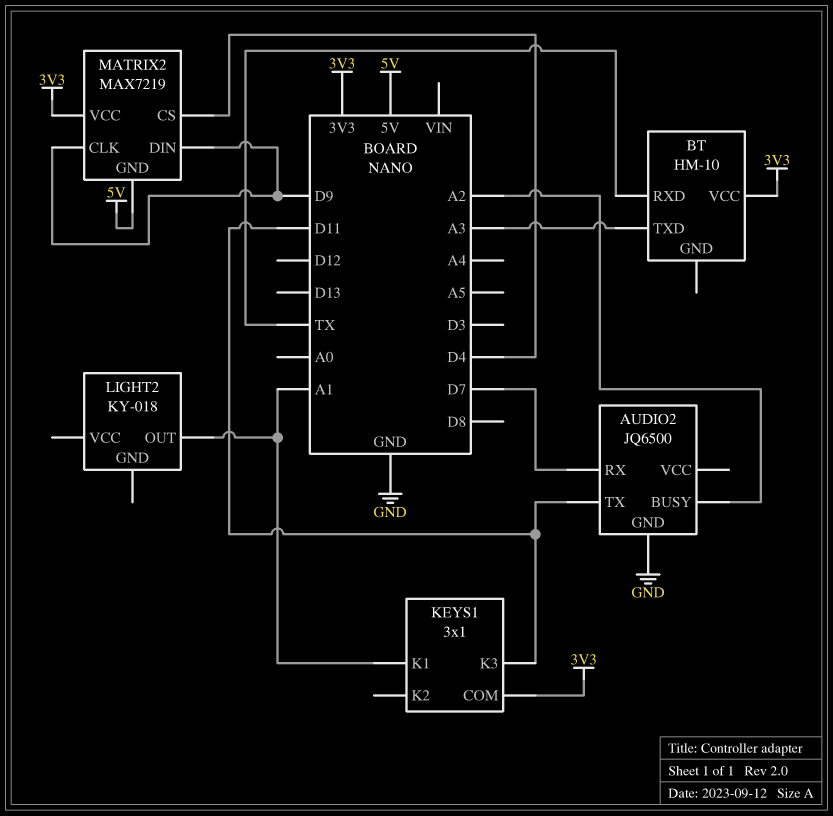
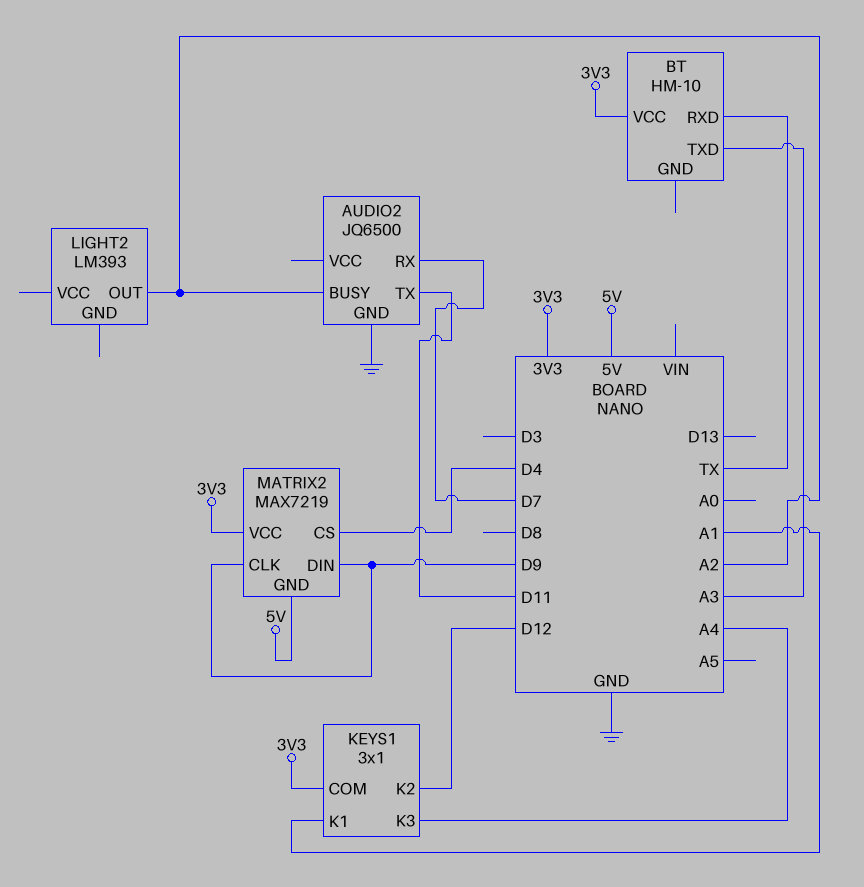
KEYS1 pin K2: none -> D12
KEYS1 pin K3: D11 -> A4
LIGHT2: KY-018 -> LM393
LIGHT2 pin OUT: A1 -> A2

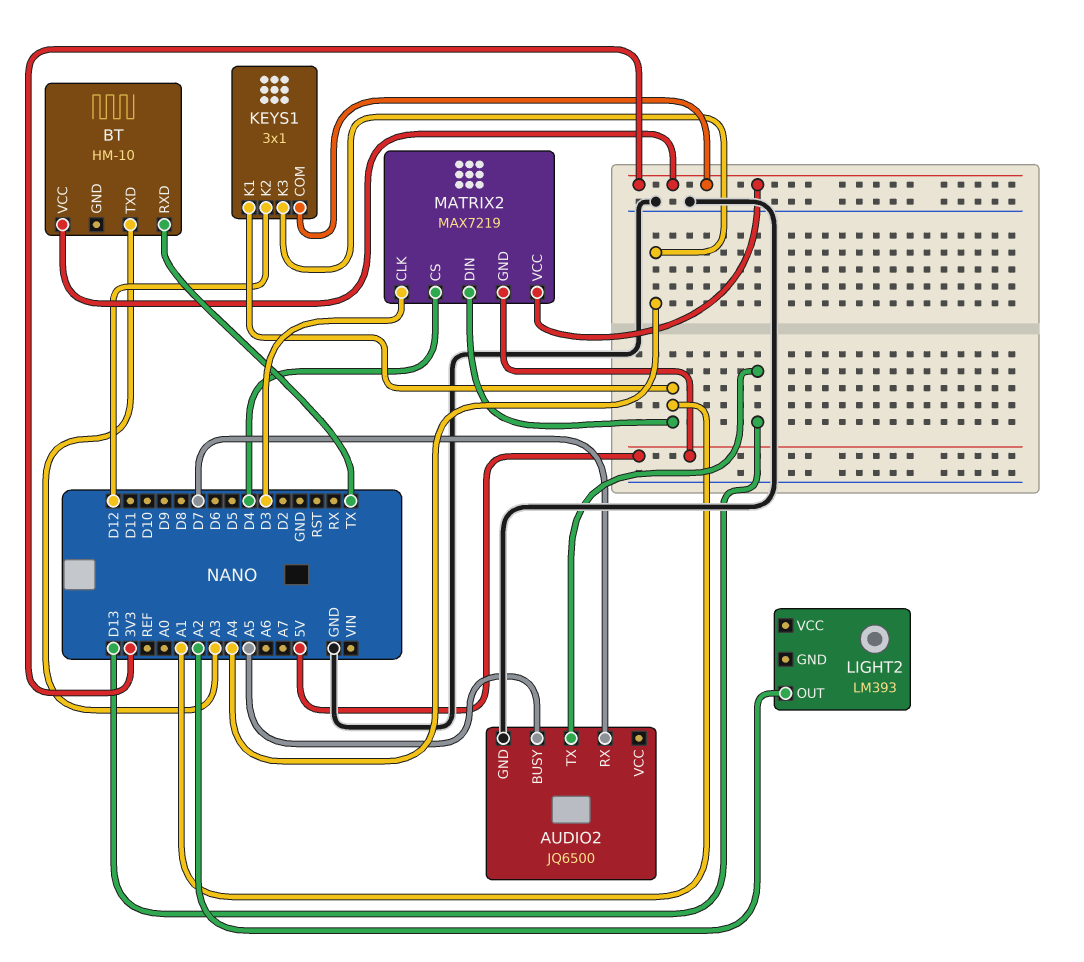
AUDIO2 pin BUSY: A2 -> A5
AUDIO2 pin TX: D11 -> D13
MATRIX2 pin CLK: D9 -> D3
MATRIX2 pin DIN: D9 -> A1

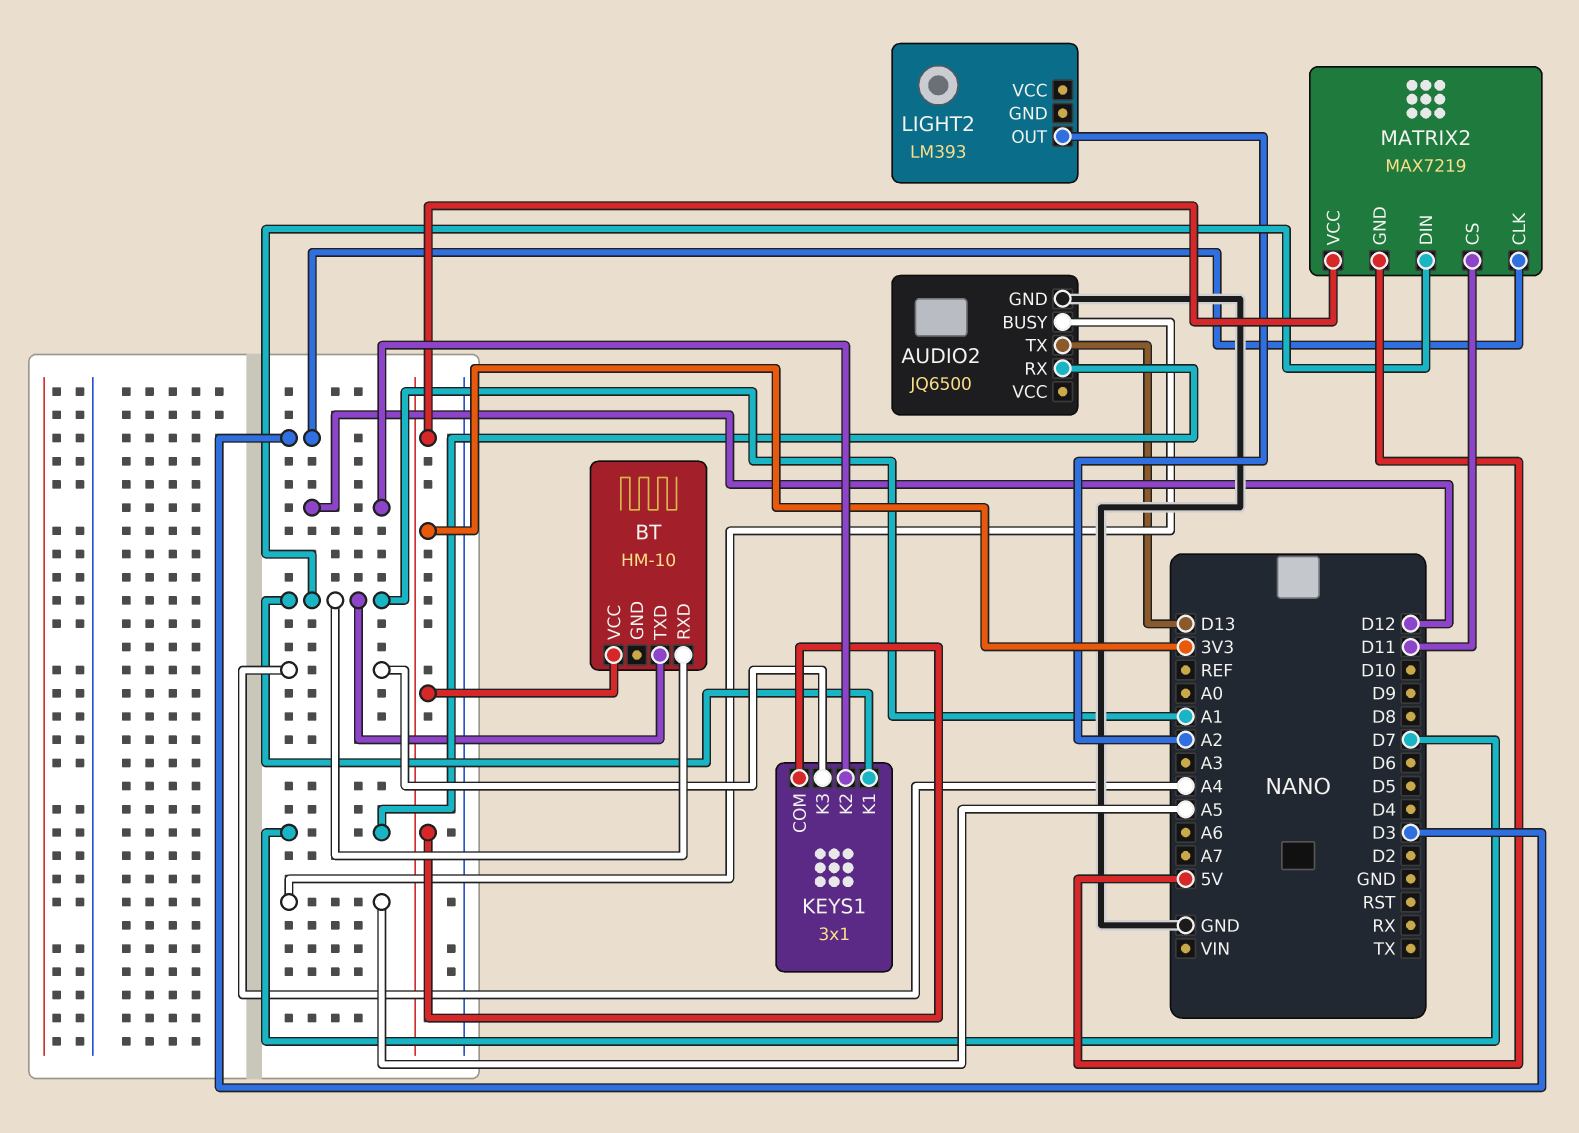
BT pin RXD: TX -> A1
BT pin TXD: A3 -> A1
MATRIX2 pin CS: D4 -> D11

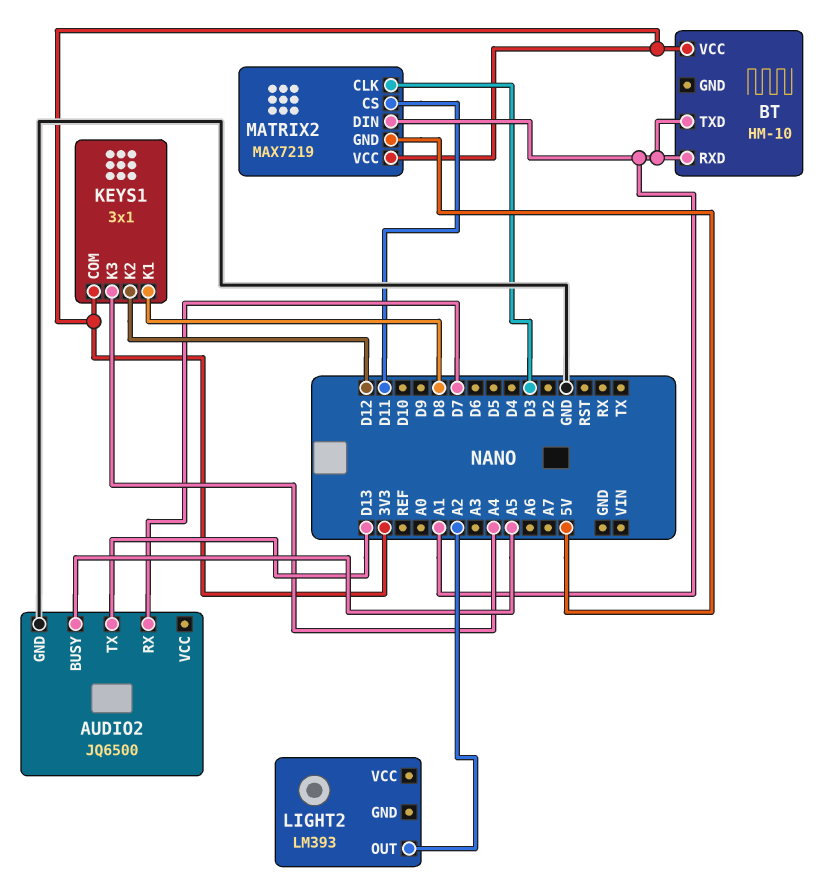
KEYS1 pin K1: A1 -> D8

